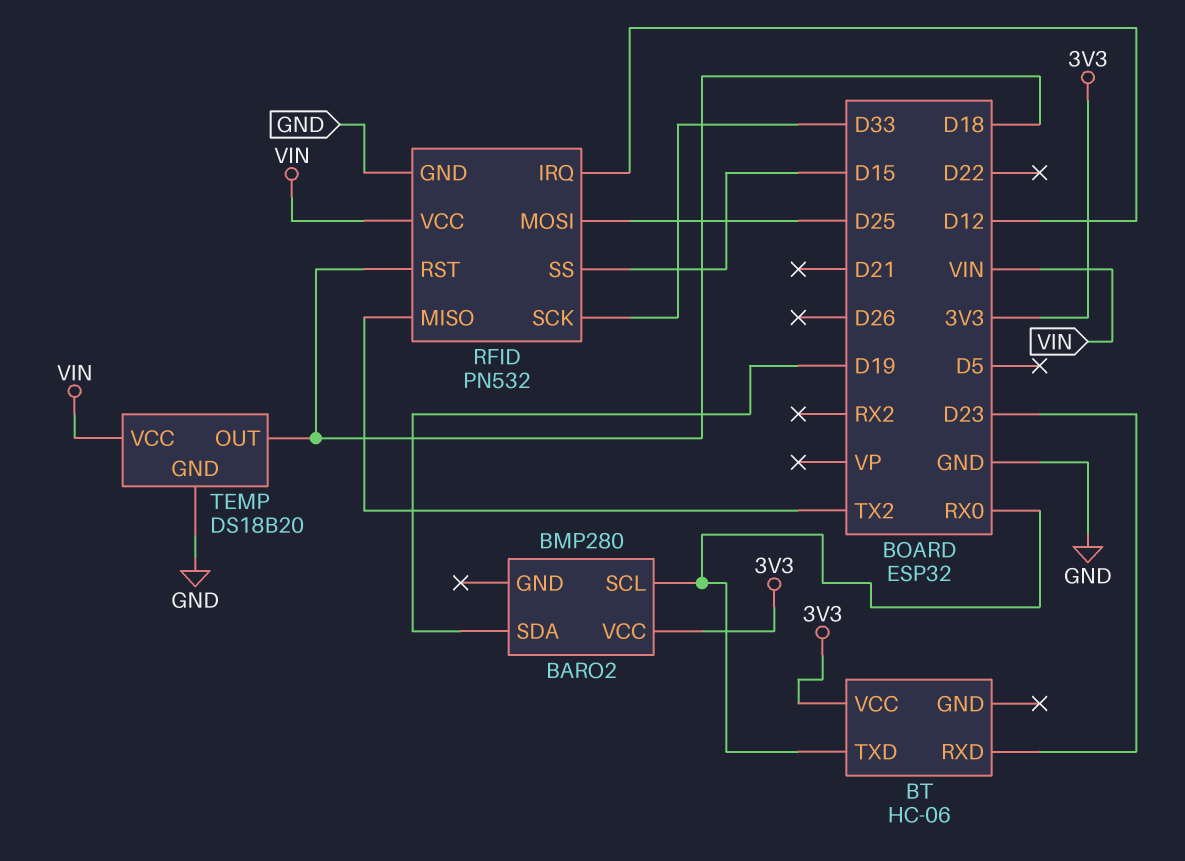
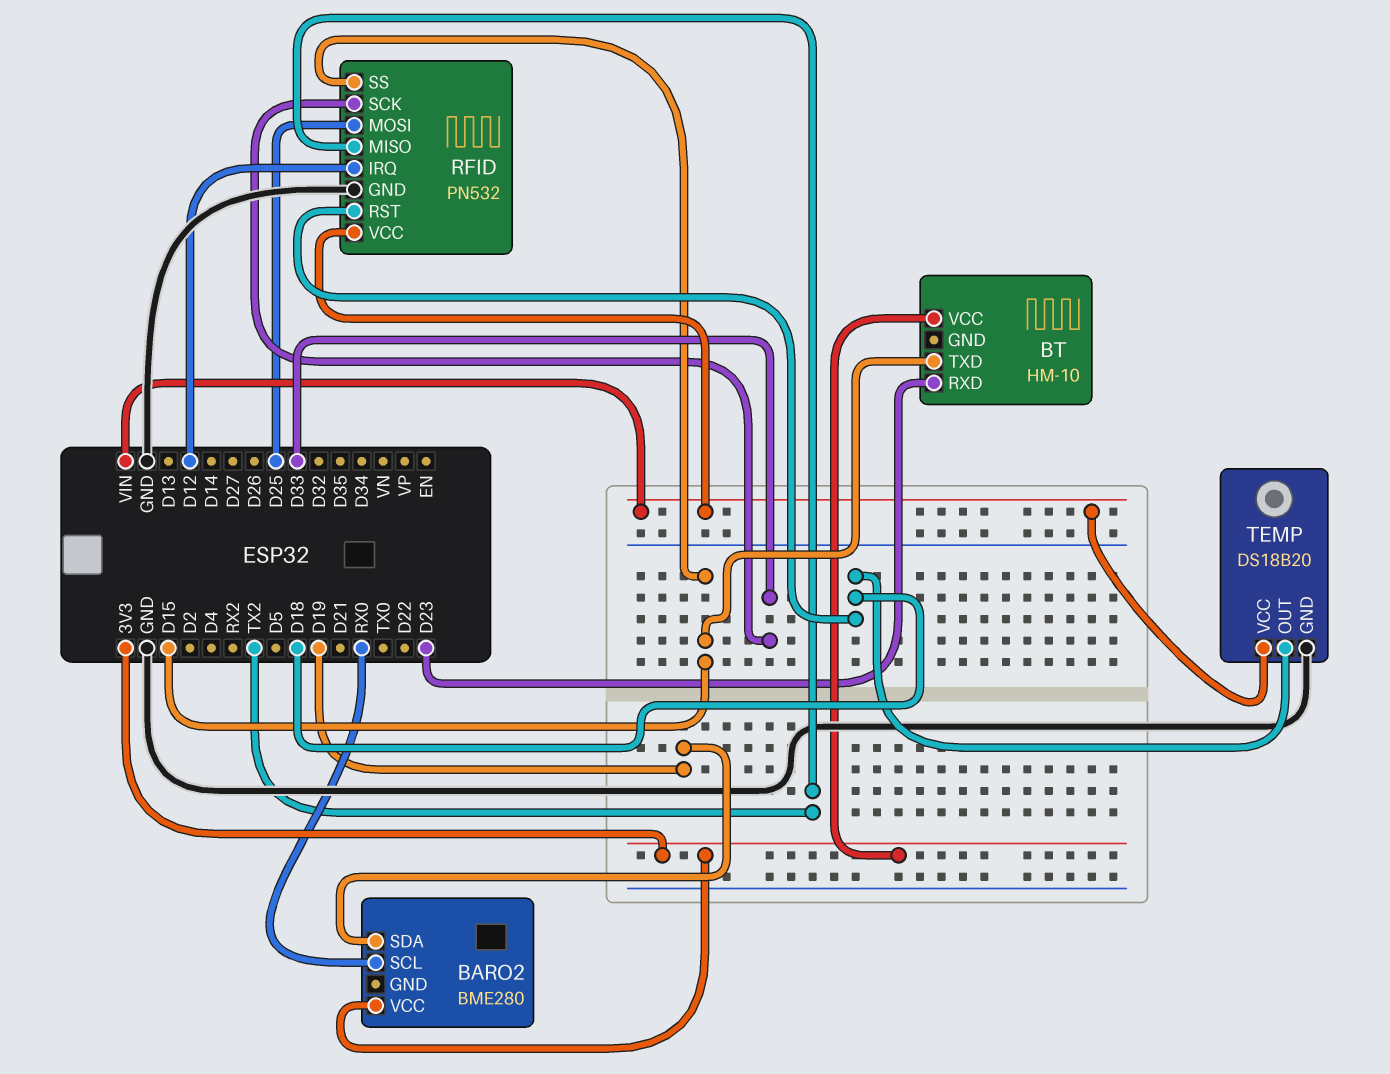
BARO2: BMP280 -> BME280
BT: HC-06 -> HM-10
BT pin TXD: RX0 -> D15

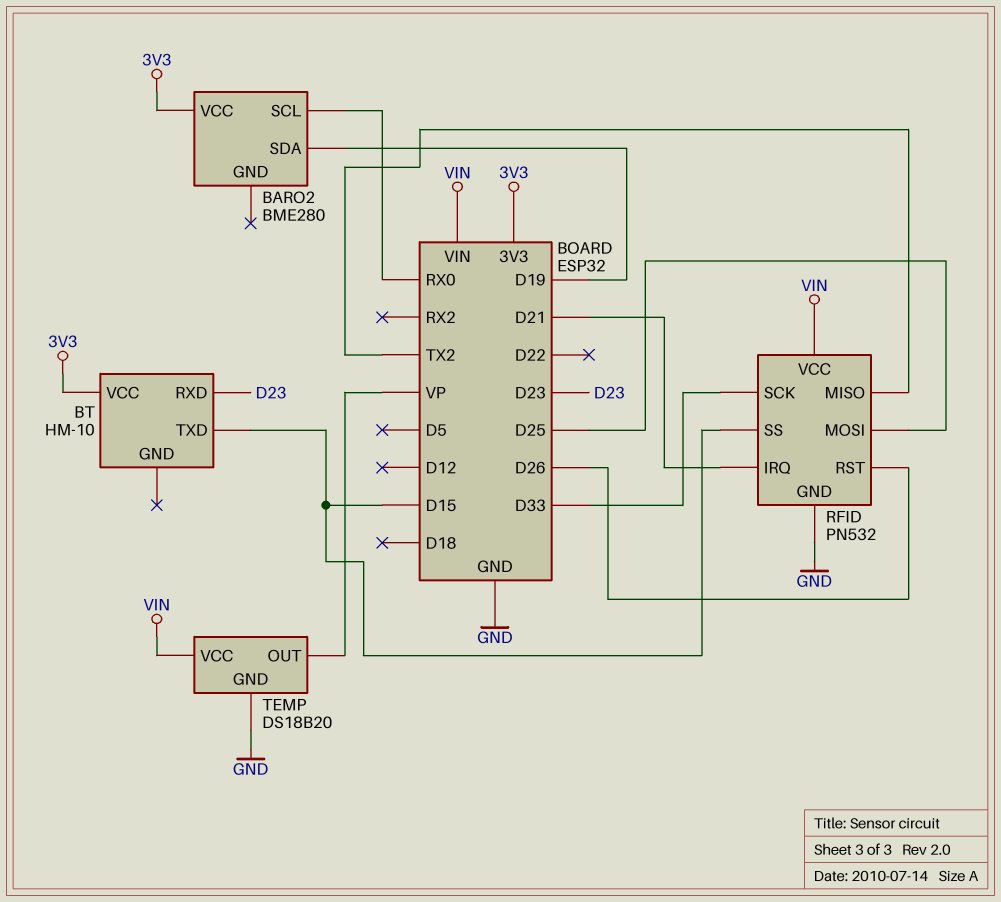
RFID pin IRQ: D12 -> D21
RFID pin RST: D18 -> D26
TEMP pin OUT: D18 -> VP

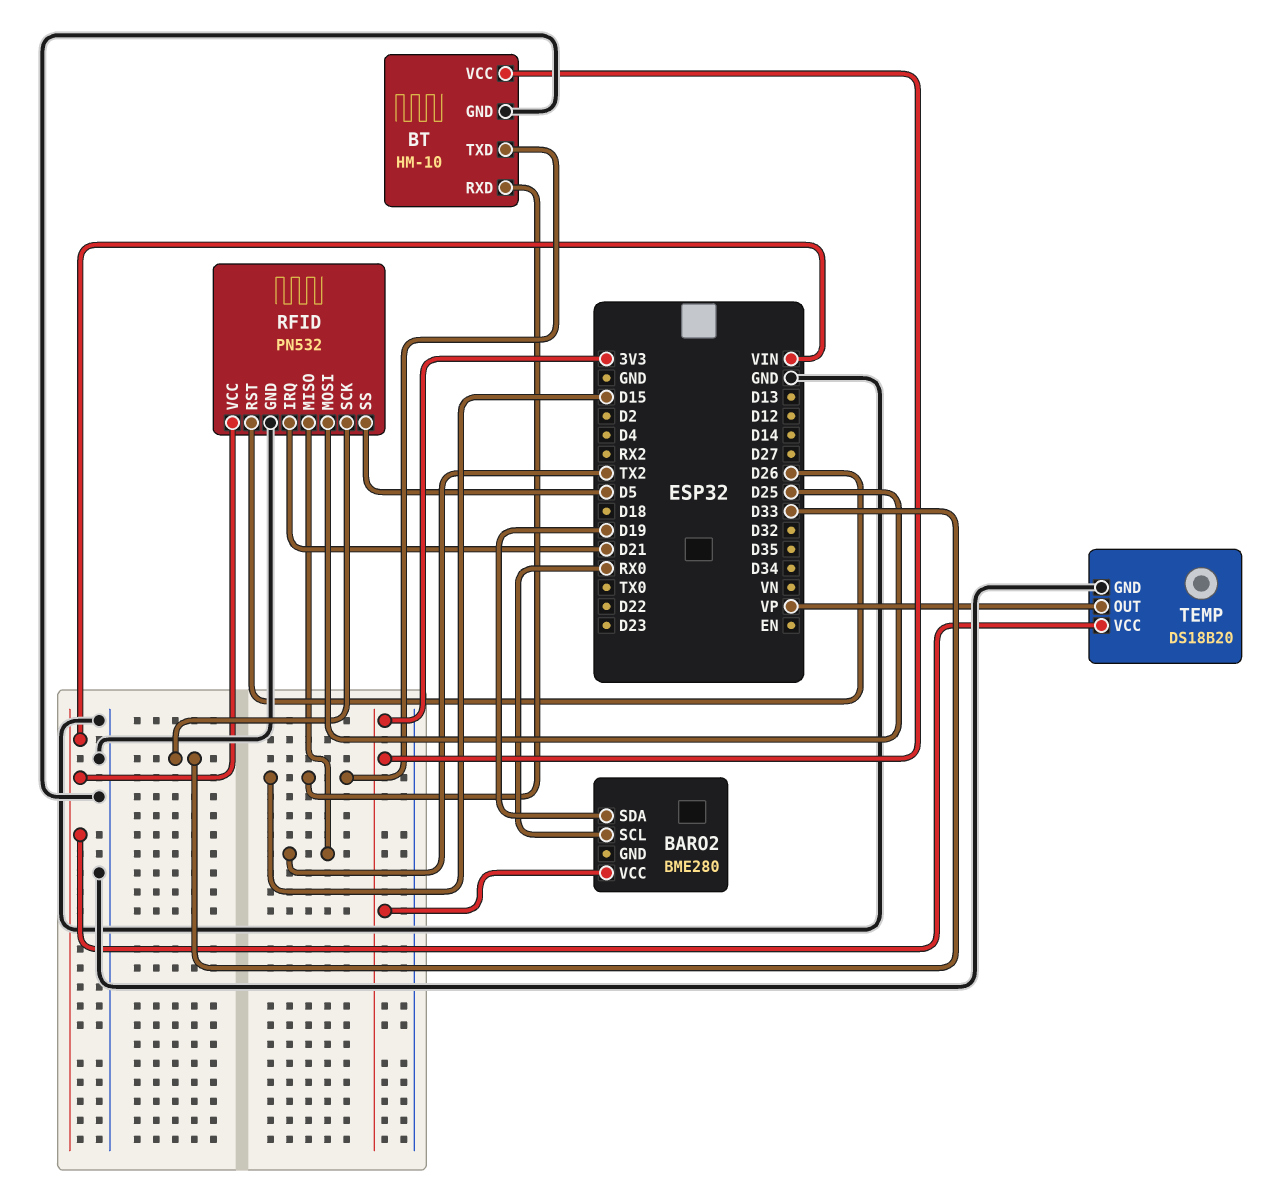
BT pin GND: none -> GND
BT pin RXD: D23 -> D15
RFID pin SS: D15 -> D5

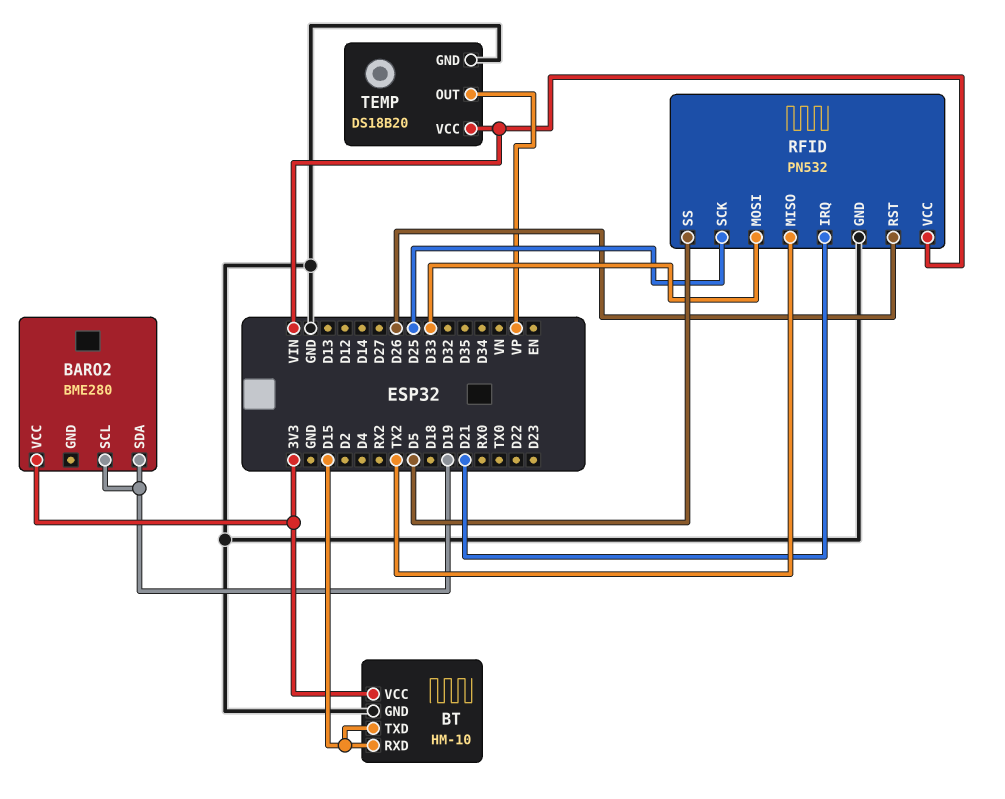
BARO2 pin SCL: RX0 -> D19
RFID pin MOSI: D25 -> D33
RFID pin SCK: D33 -> D25

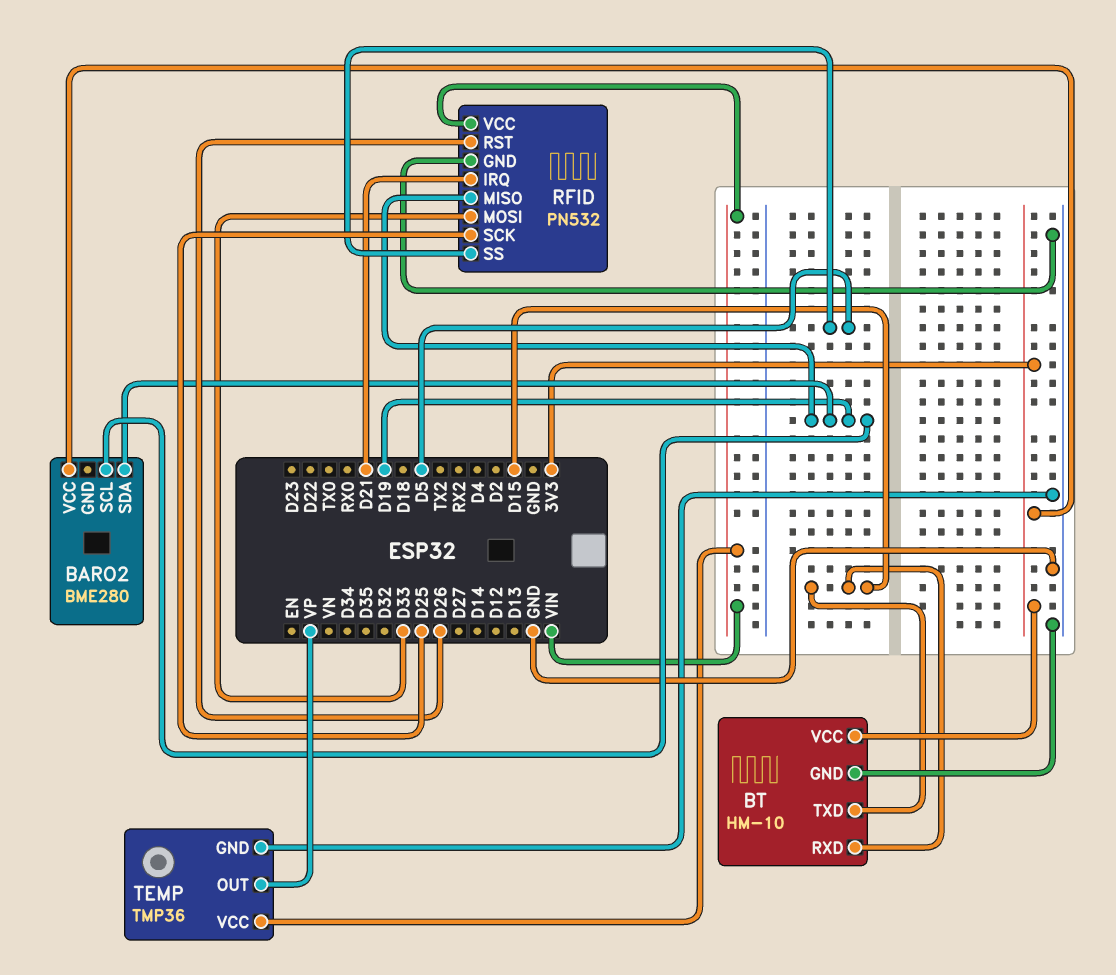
RFID pin MISO: TX2 -> D19
TEMP: DS18B20 -> TMP36

